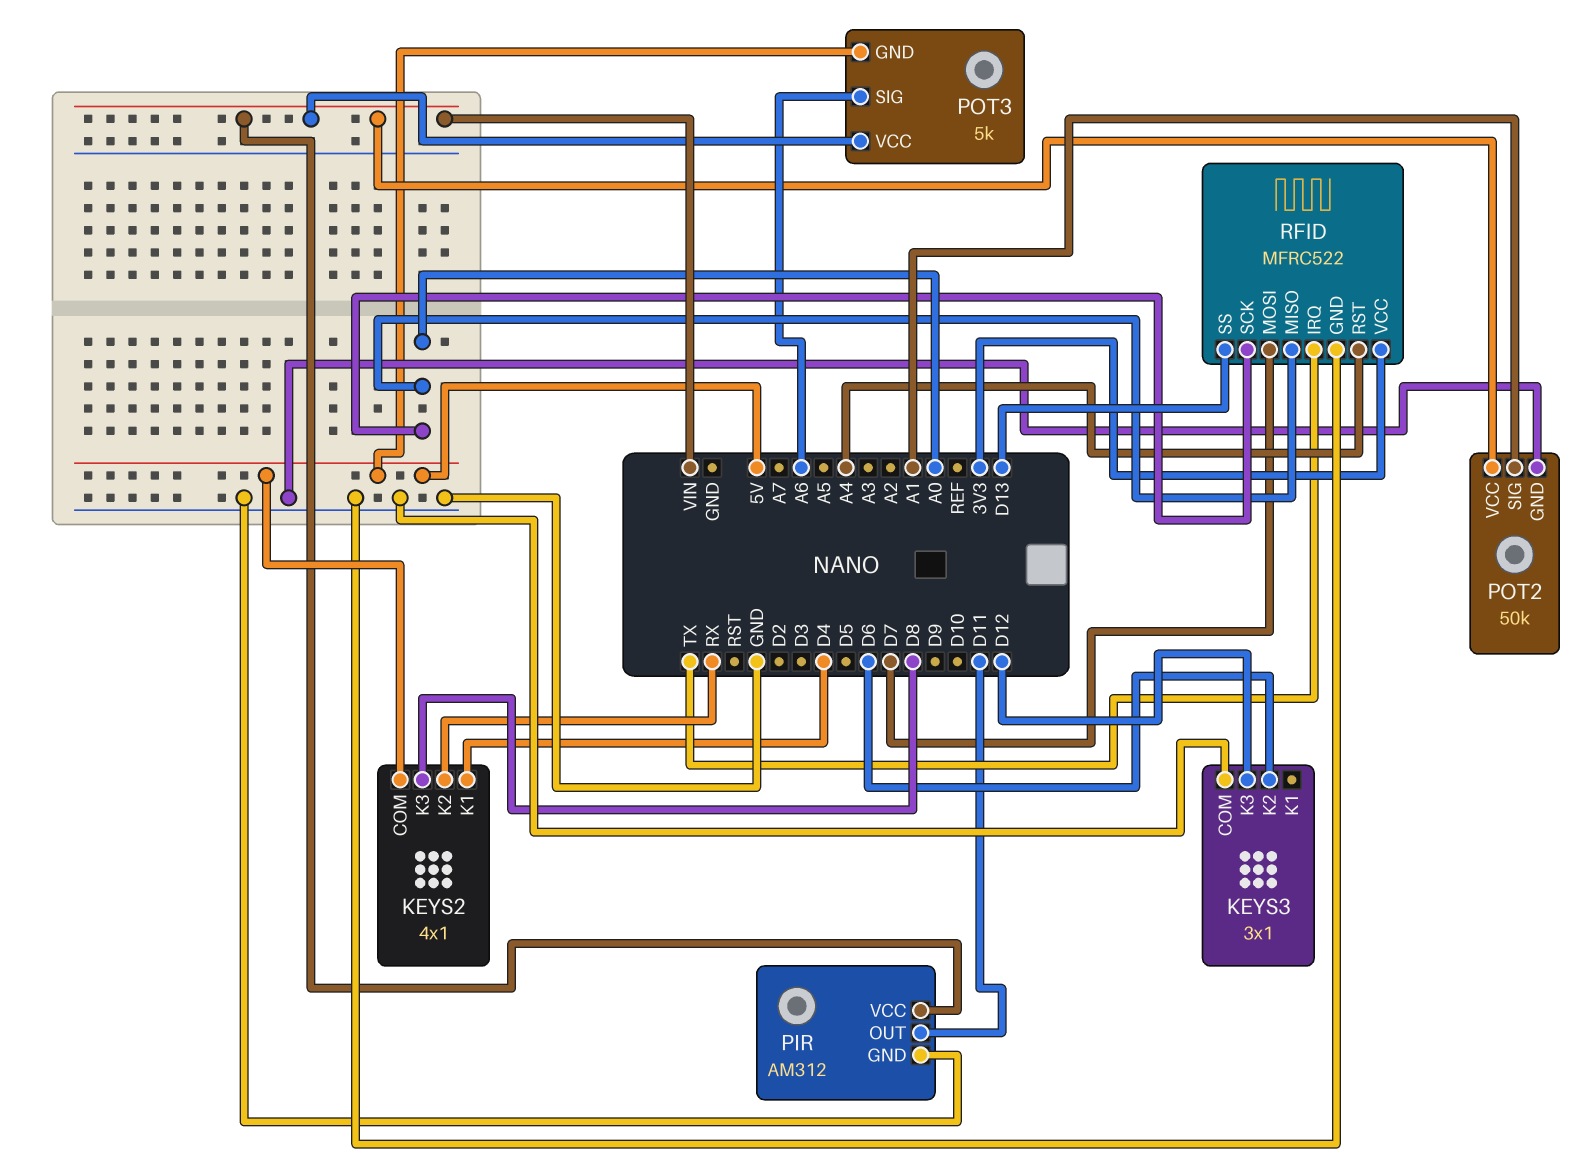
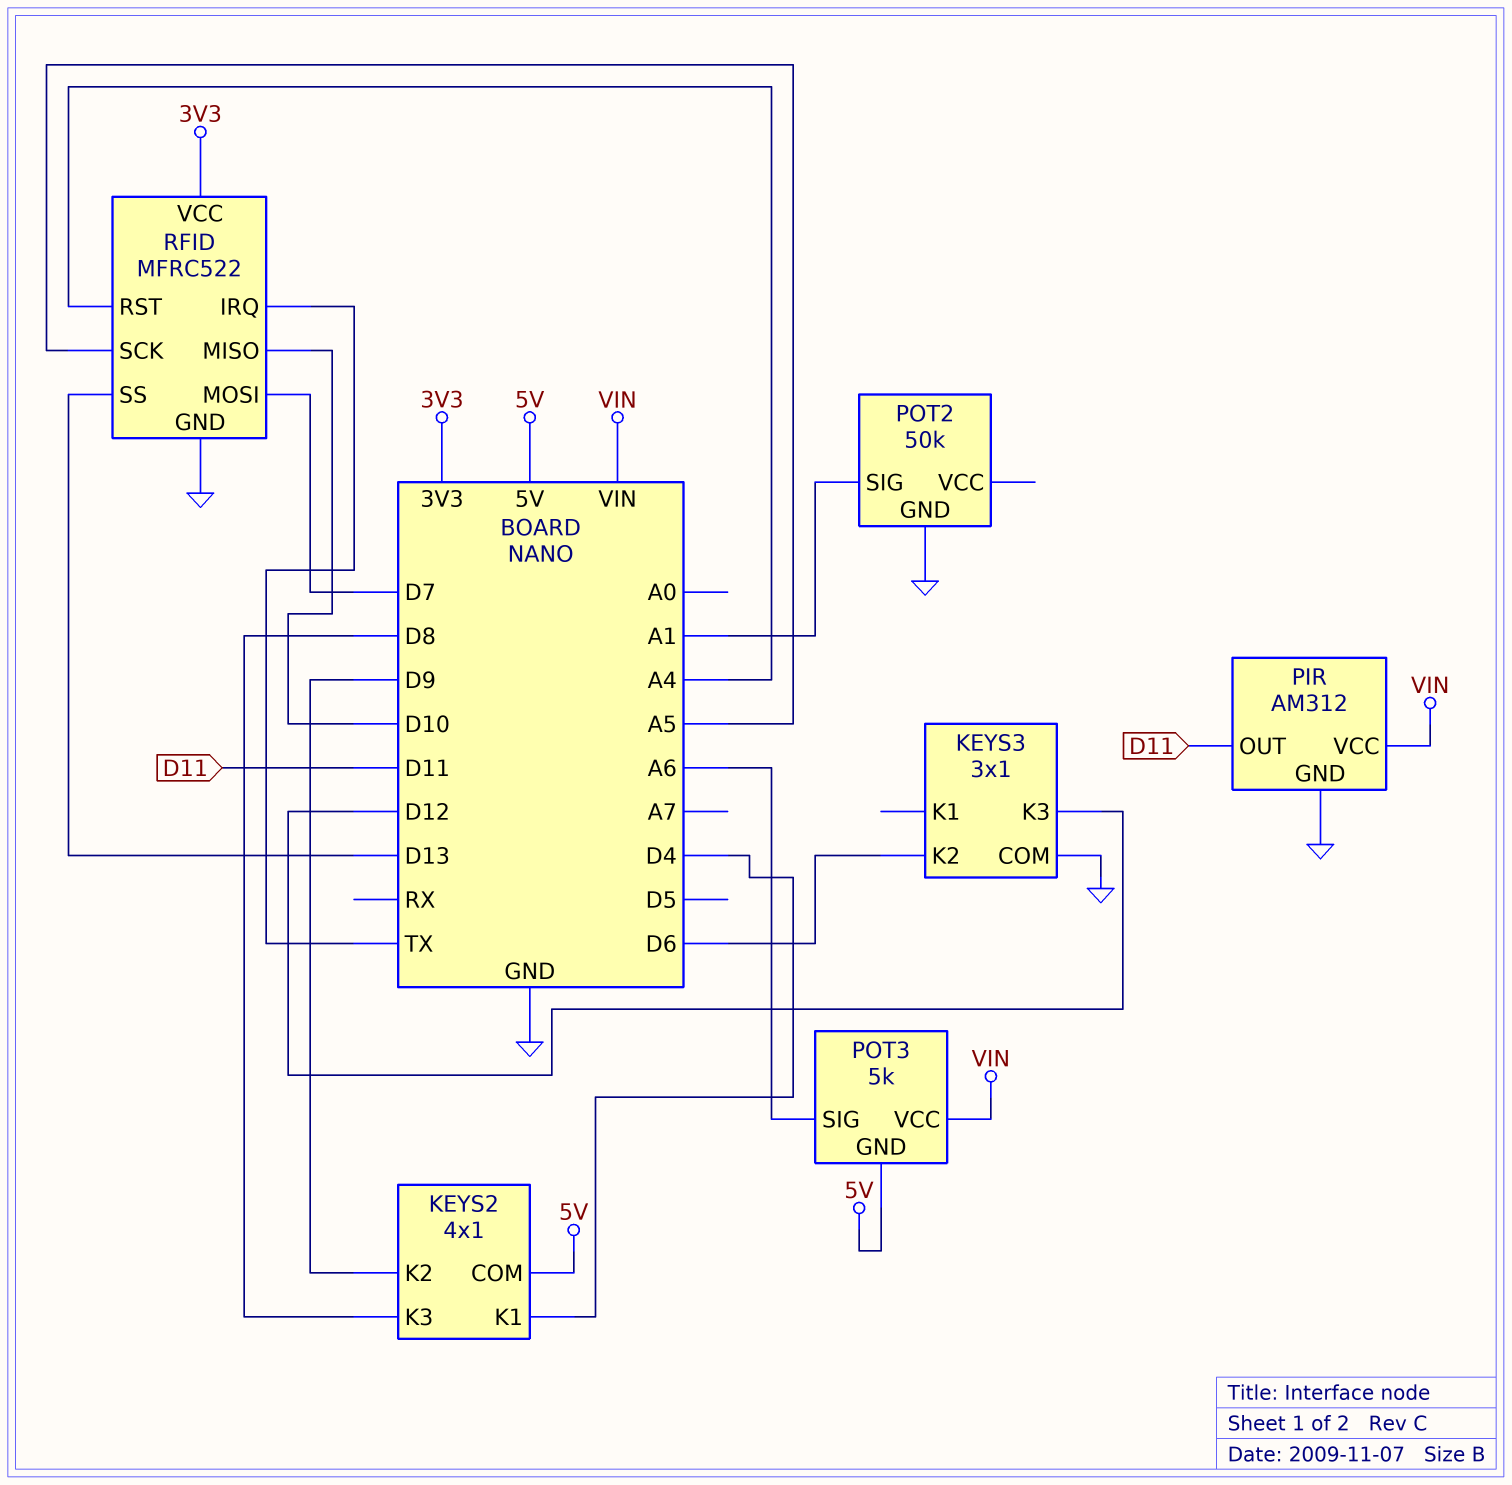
KEYS2 pin K2: RX -> D9
POT2 pin VCC: VIN -> none
RFID pin MISO: A0 -> D10
RFID pin SCK: A0 -> A5

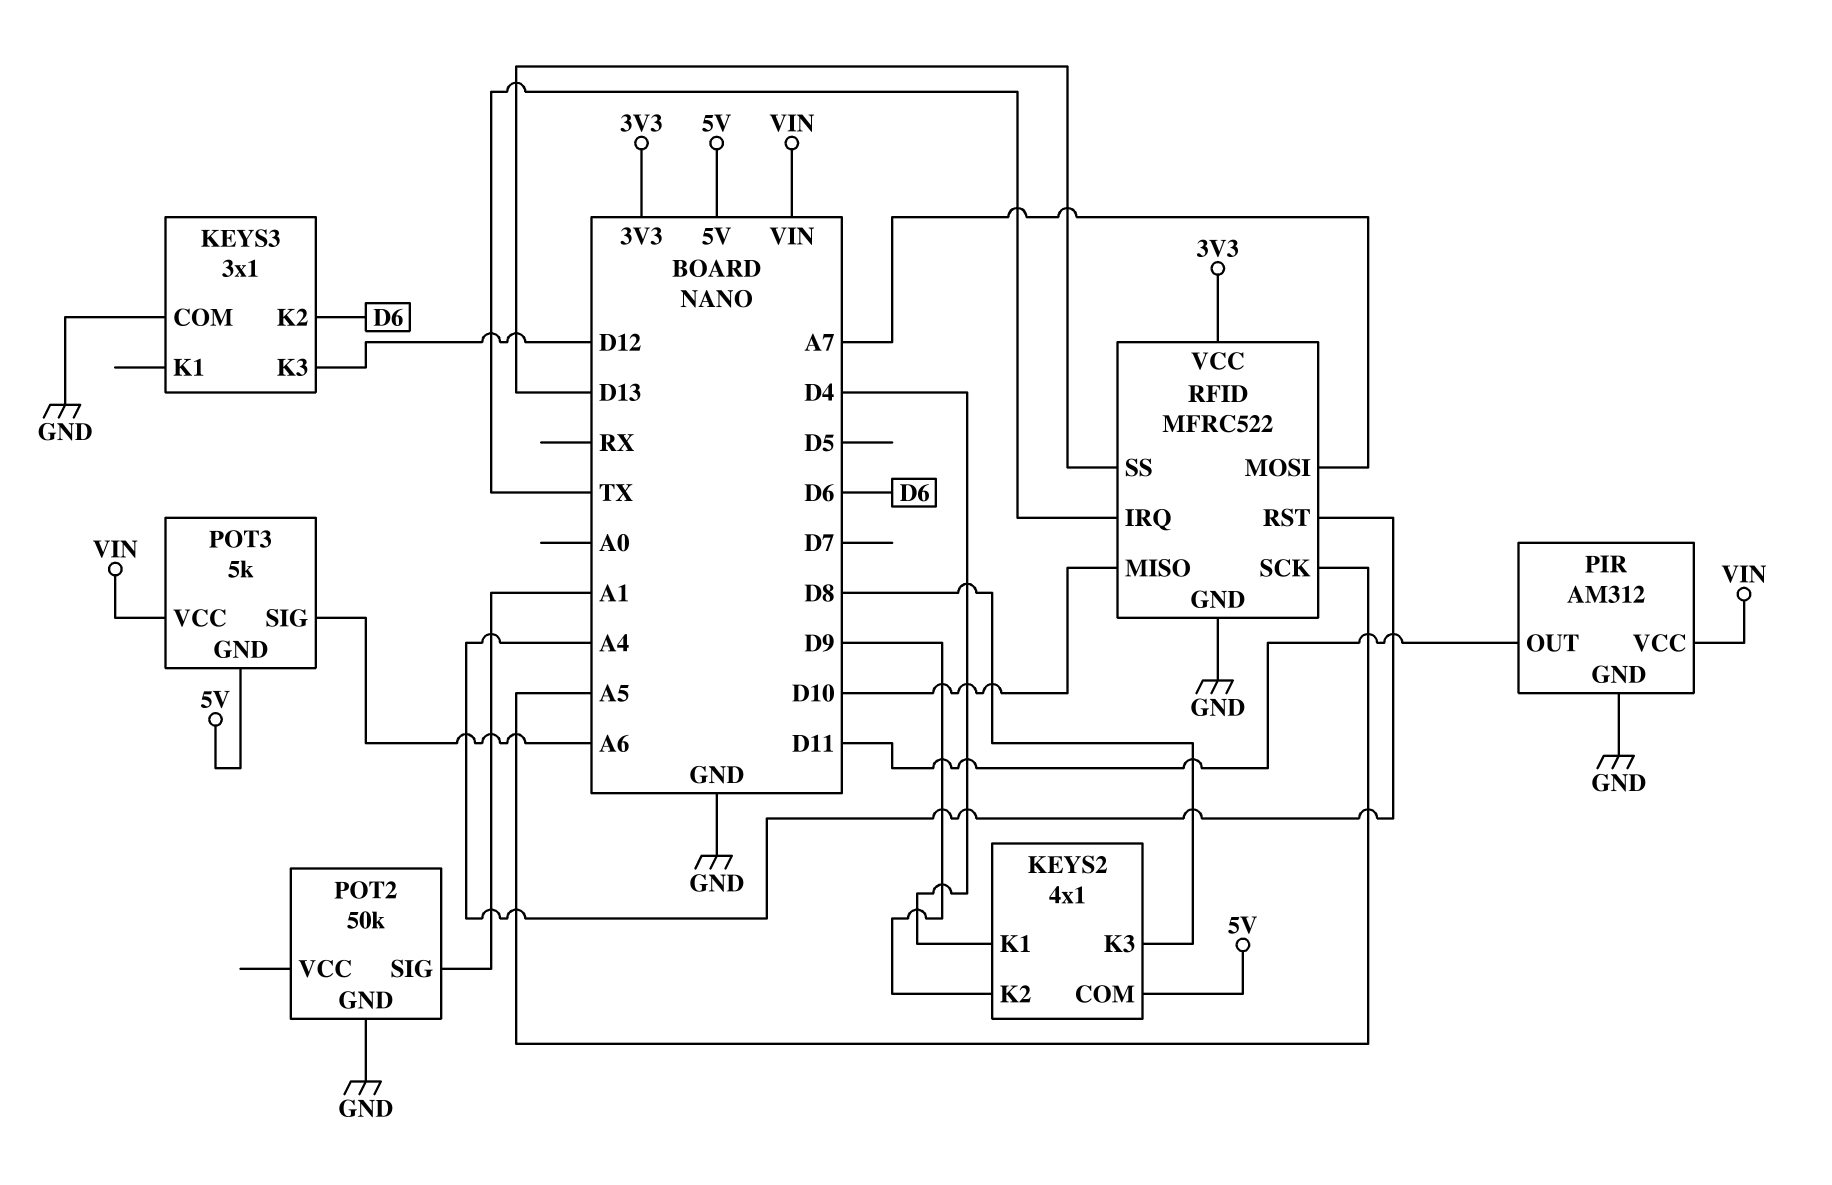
RFID pin MOSI: D7 -> A7

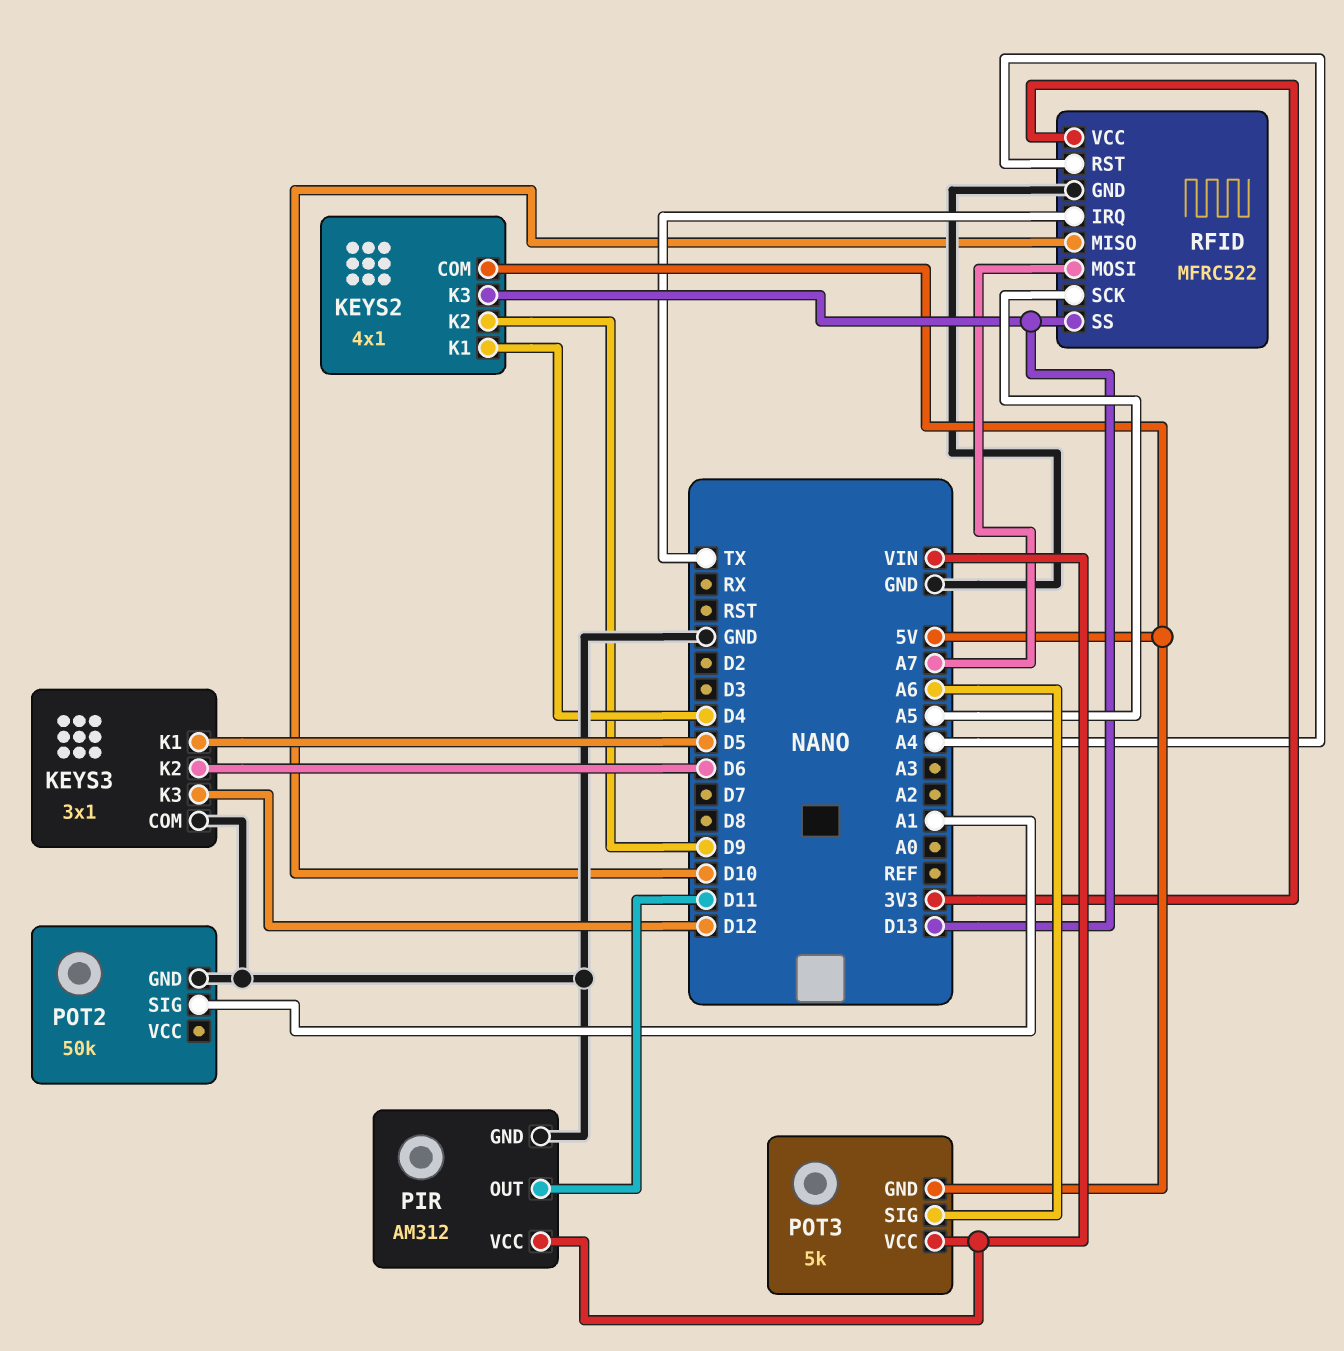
KEYS2 pin K3: D8 -> D13
KEYS3 pin K1: none -> D5

